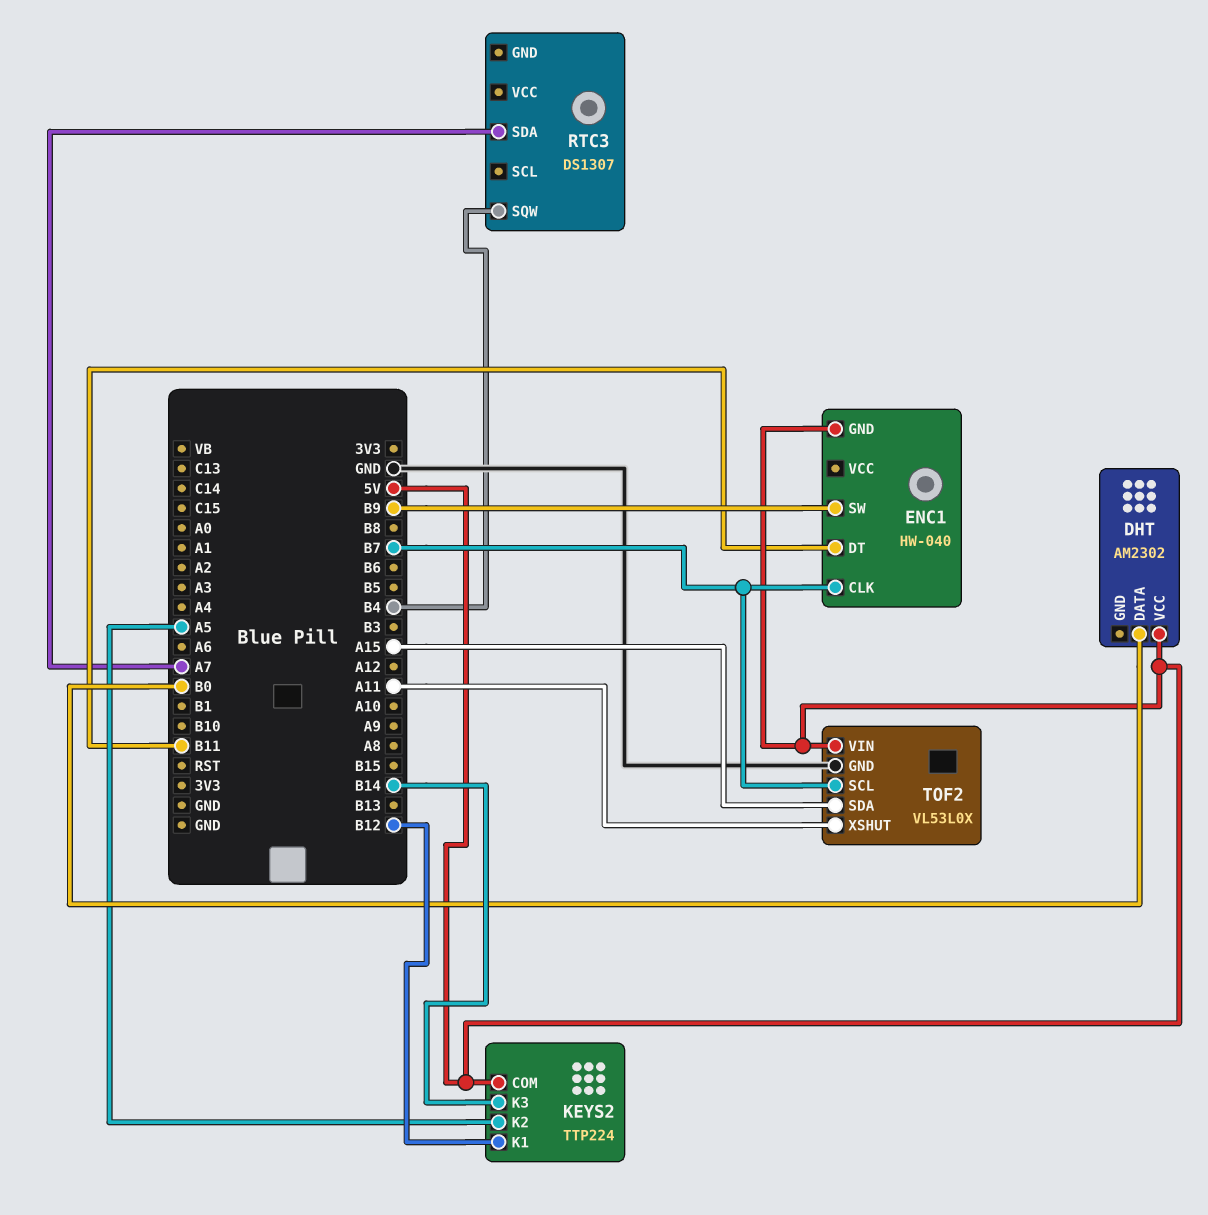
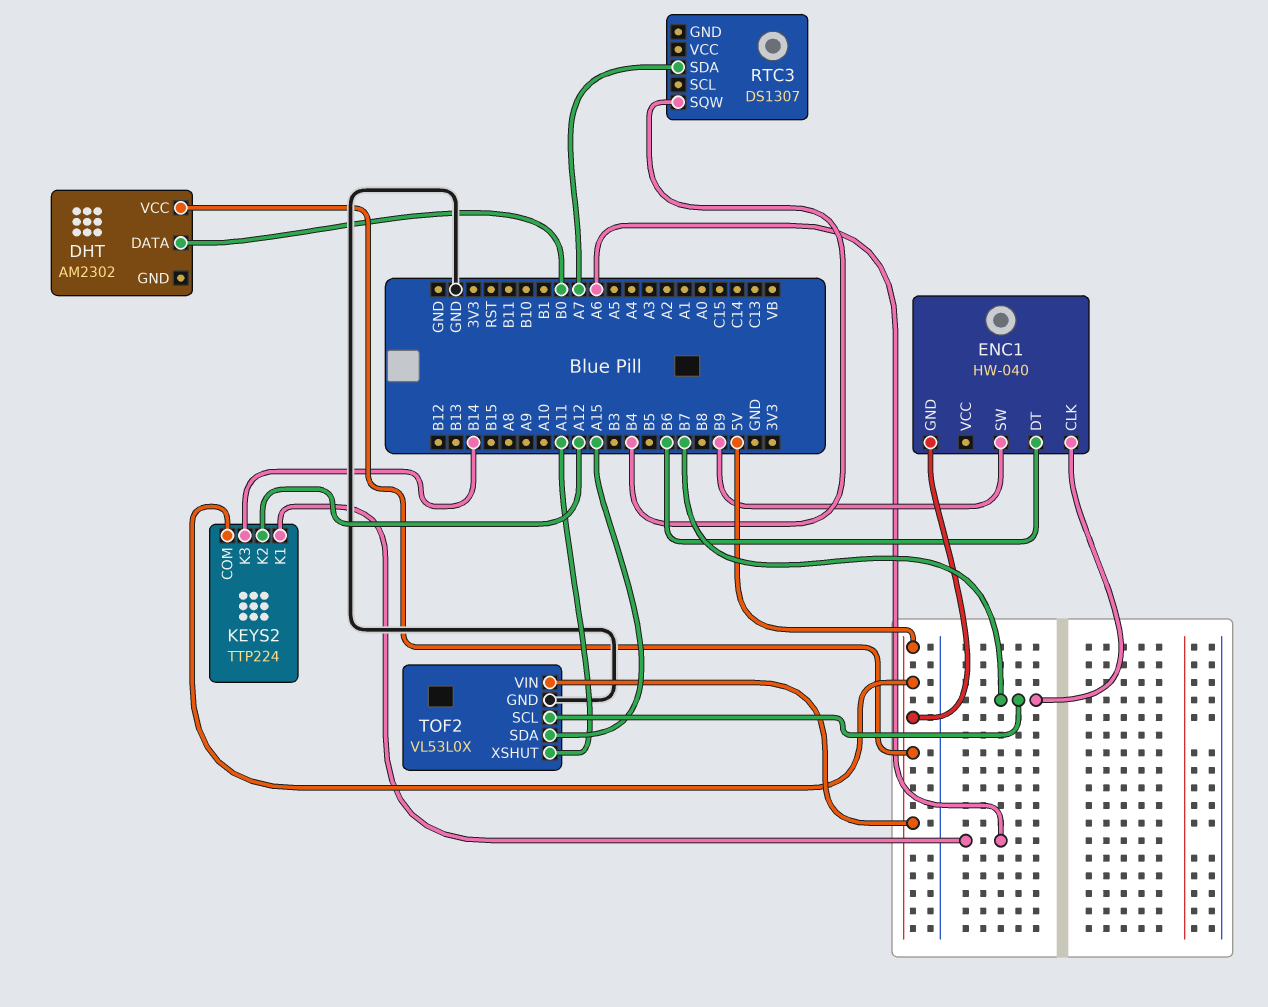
ENC1 pin DT: B11 -> B6
KEYS2 pin K1: B12 -> A6
KEYS2 pin K2: A5 -> A12

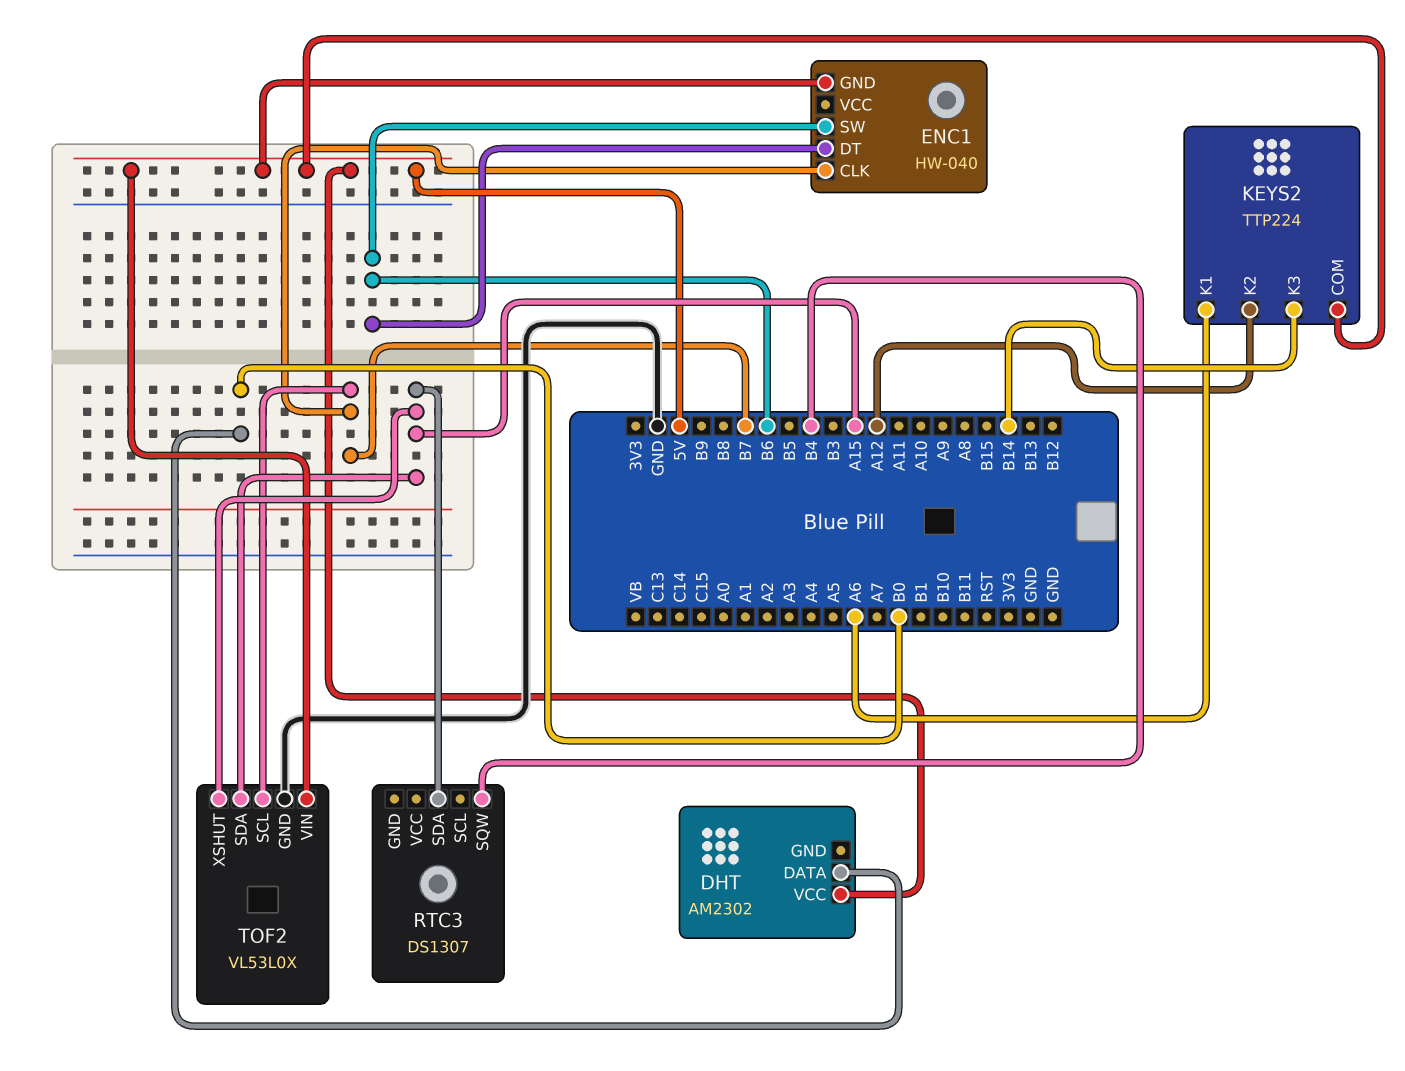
ENC1 pin SW: B9 -> B6
RTC3 pin SDA: A7 -> A15
TOF2 pin XSHUT: A11 -> A15

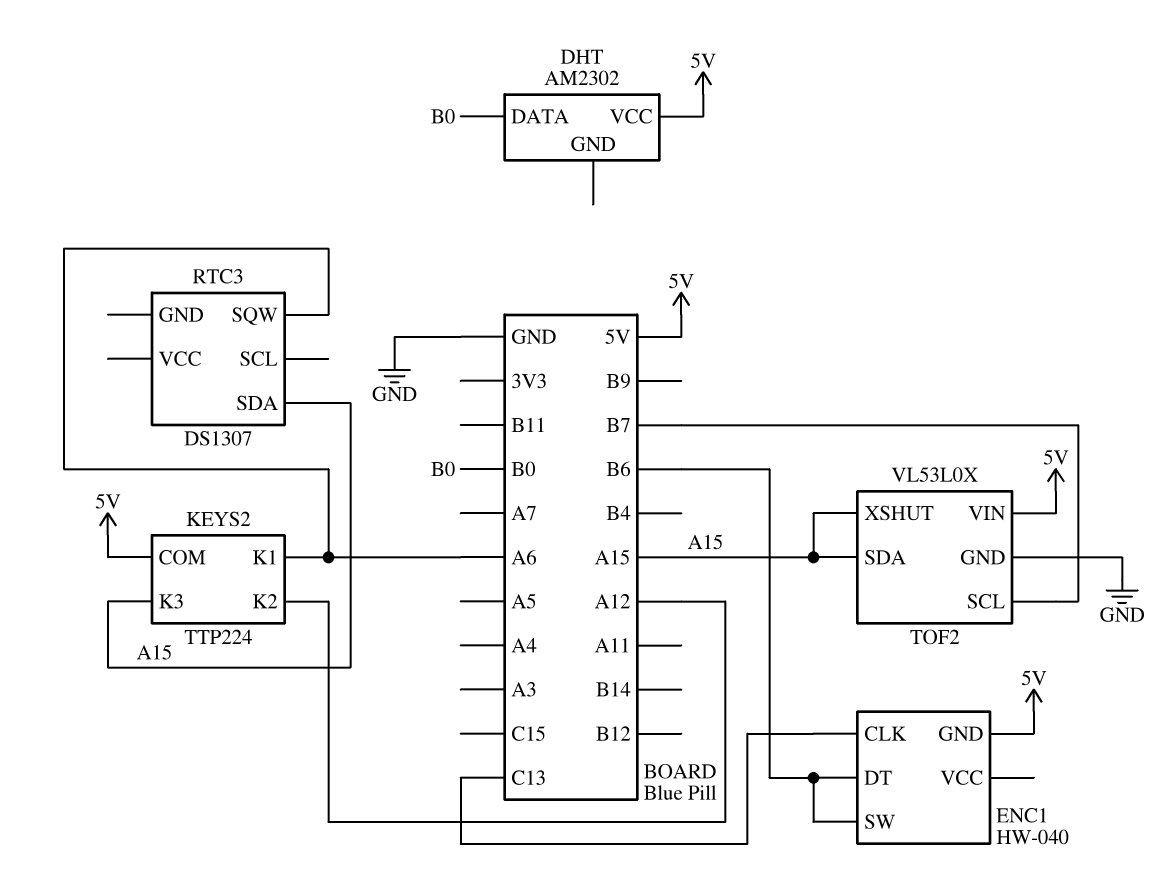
ENC1 pin CLK: B7 -> C13
KEYS2 pin K3: B14 -> A15
RTC3 pin SQW: B4 -> A6

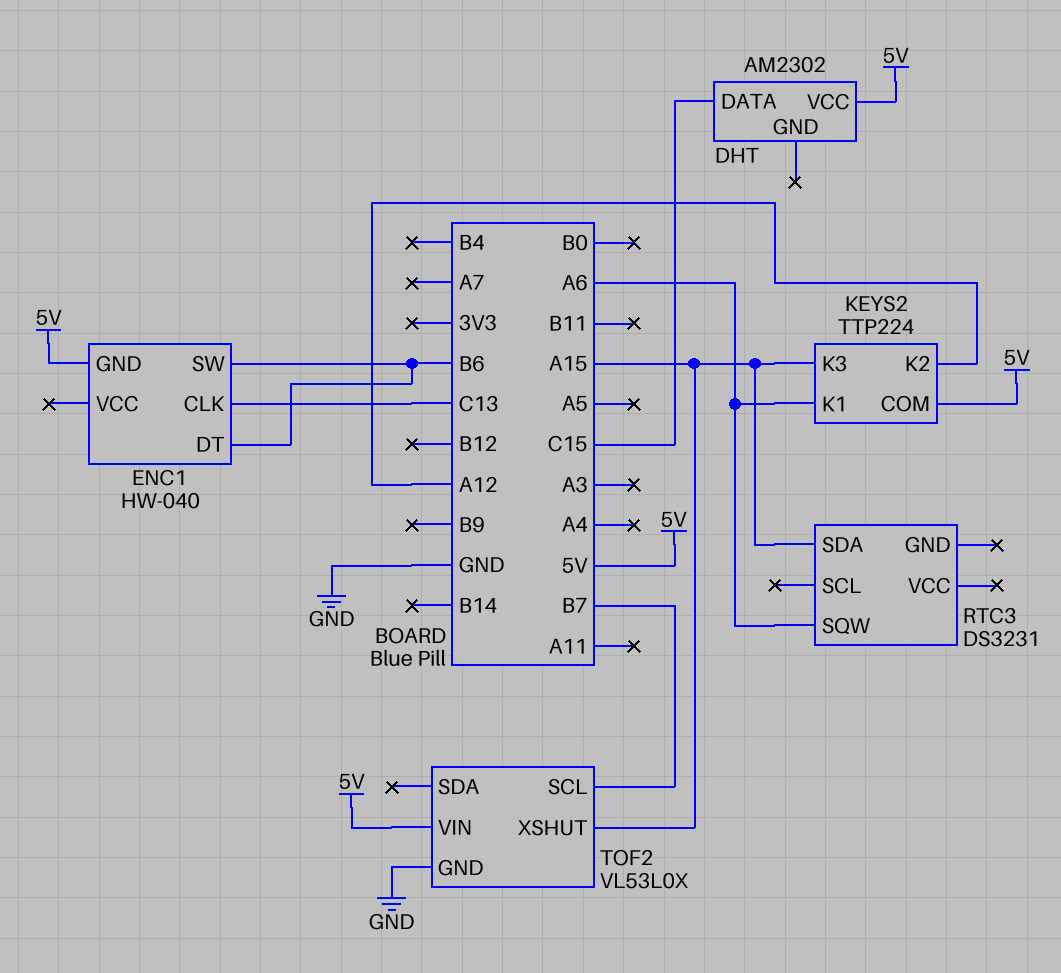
DHT pin DATA: B0 -> C15
RTC3: DS1307 -> DS3231
TOF2 pin SDA: A15 -> none

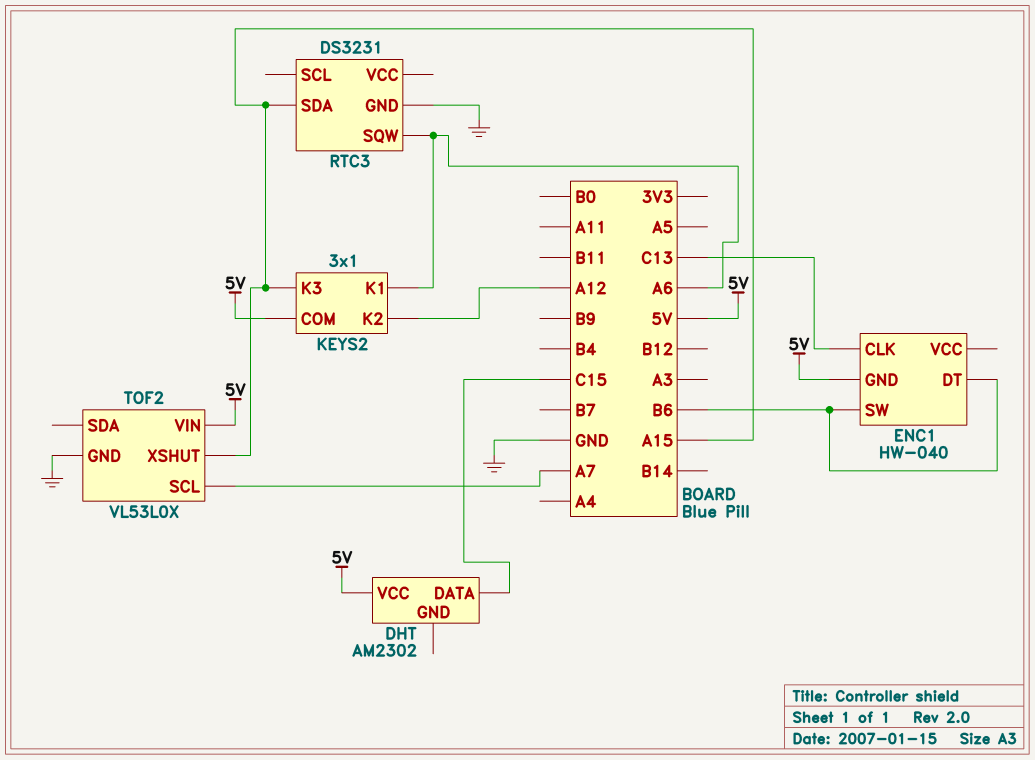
KEYS2: TTP224 -> 3x1
RTC3 pin GND: none -> GND
TOF2 pin SCL: B7 -> A7

